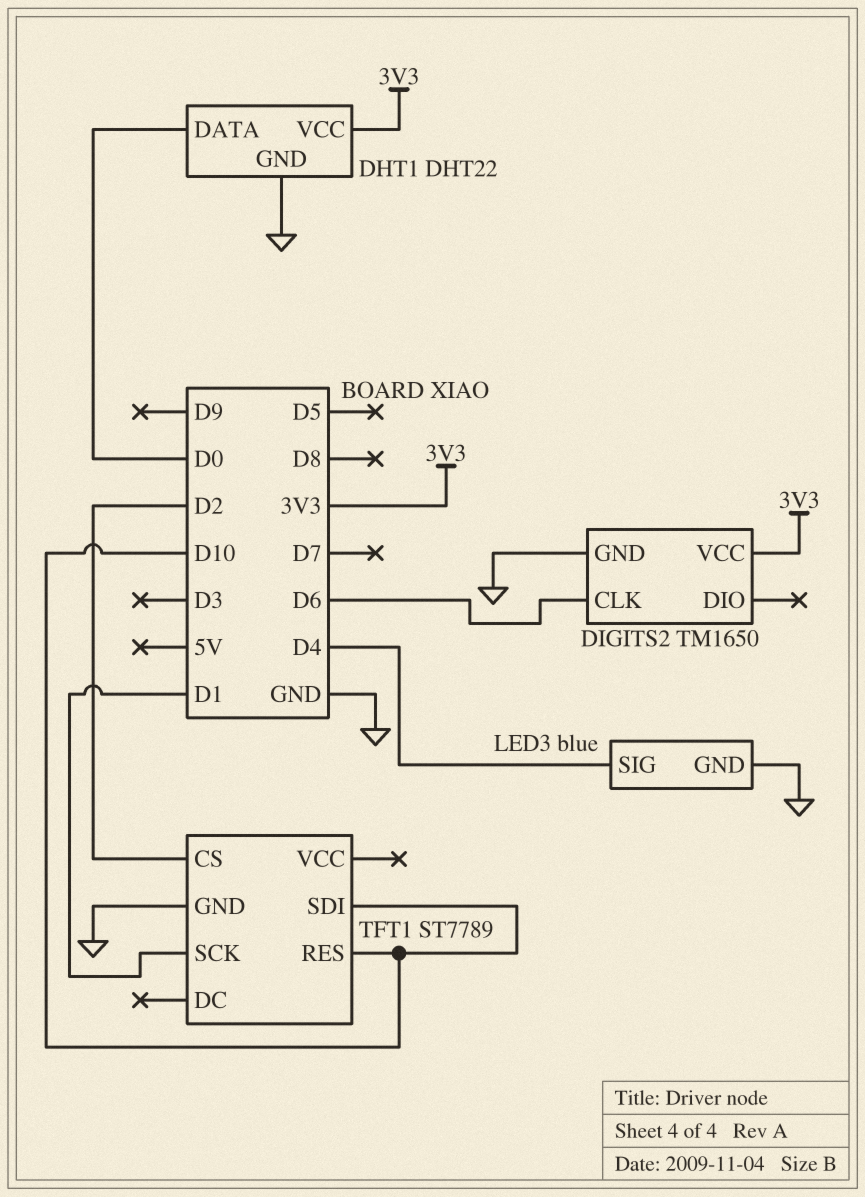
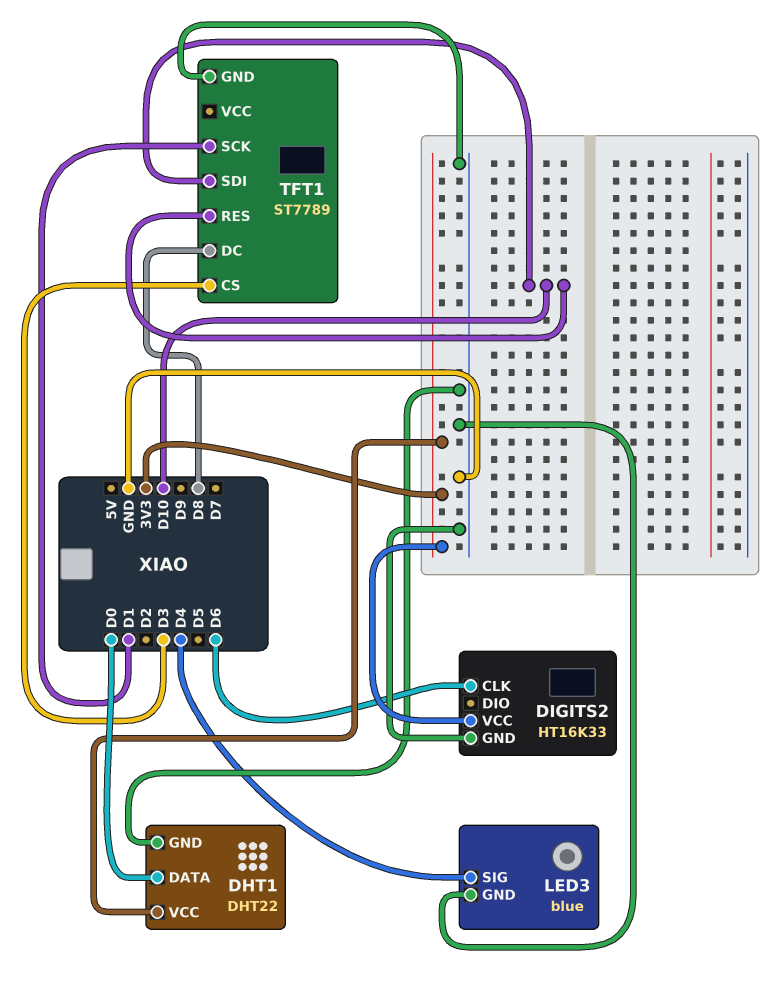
DIGITS2: TM1650 -> HT16K33
TFT1 pin CS: D2 -> D3
TFT1 pin DC: none -> D8

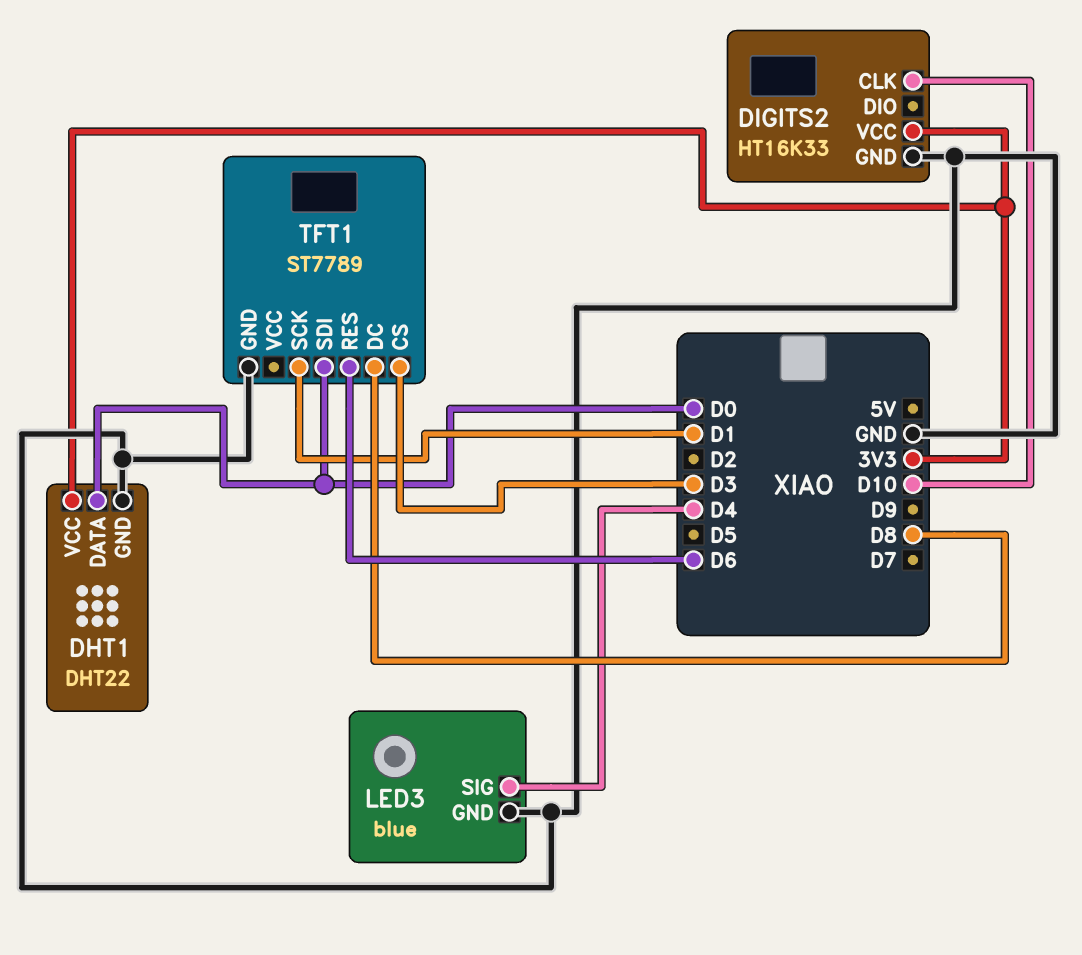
DIGITS2 pin CLK: D6 -> D10
TFT1 pin RES: D10 -> D6
TFT1 pin SDI: D10 -> D0

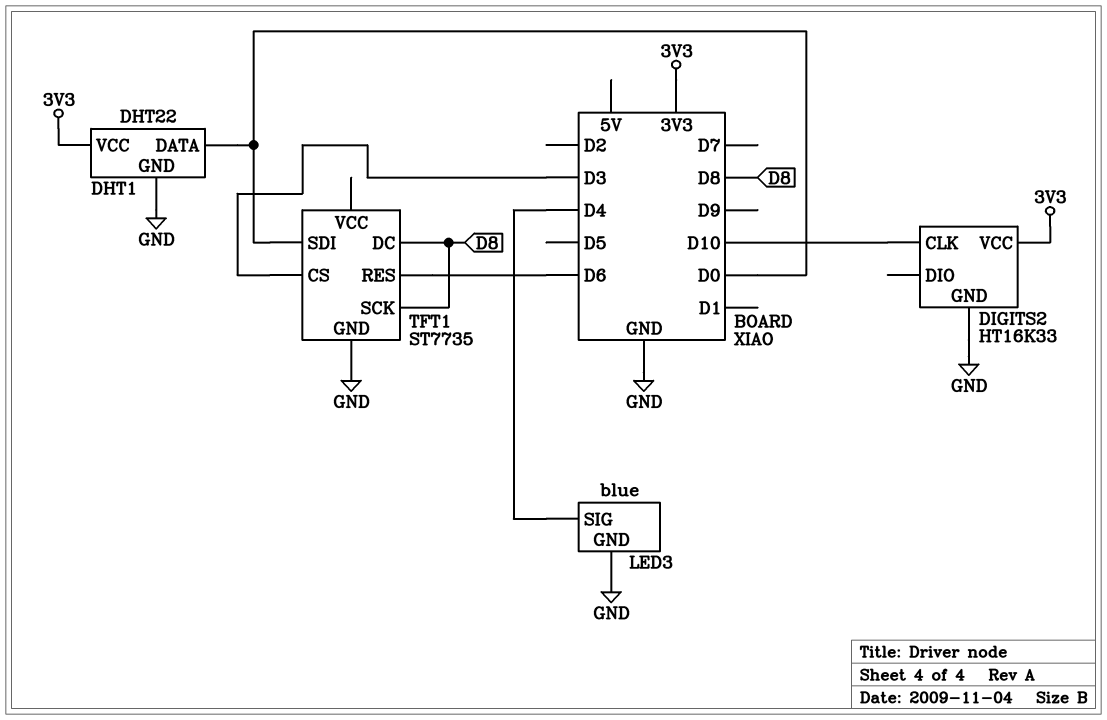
TFT1: ST7789 -> ST7735
TFT1 pin SCK: D1 -> D8

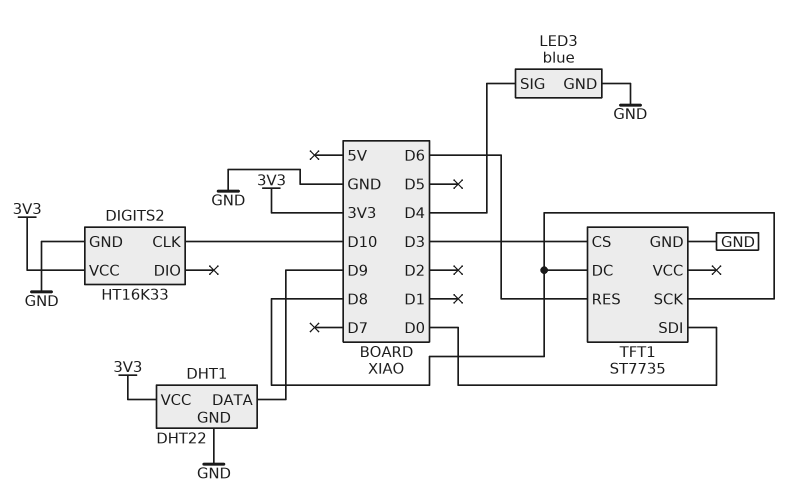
DHT1 pin DATA: D0 -> D9

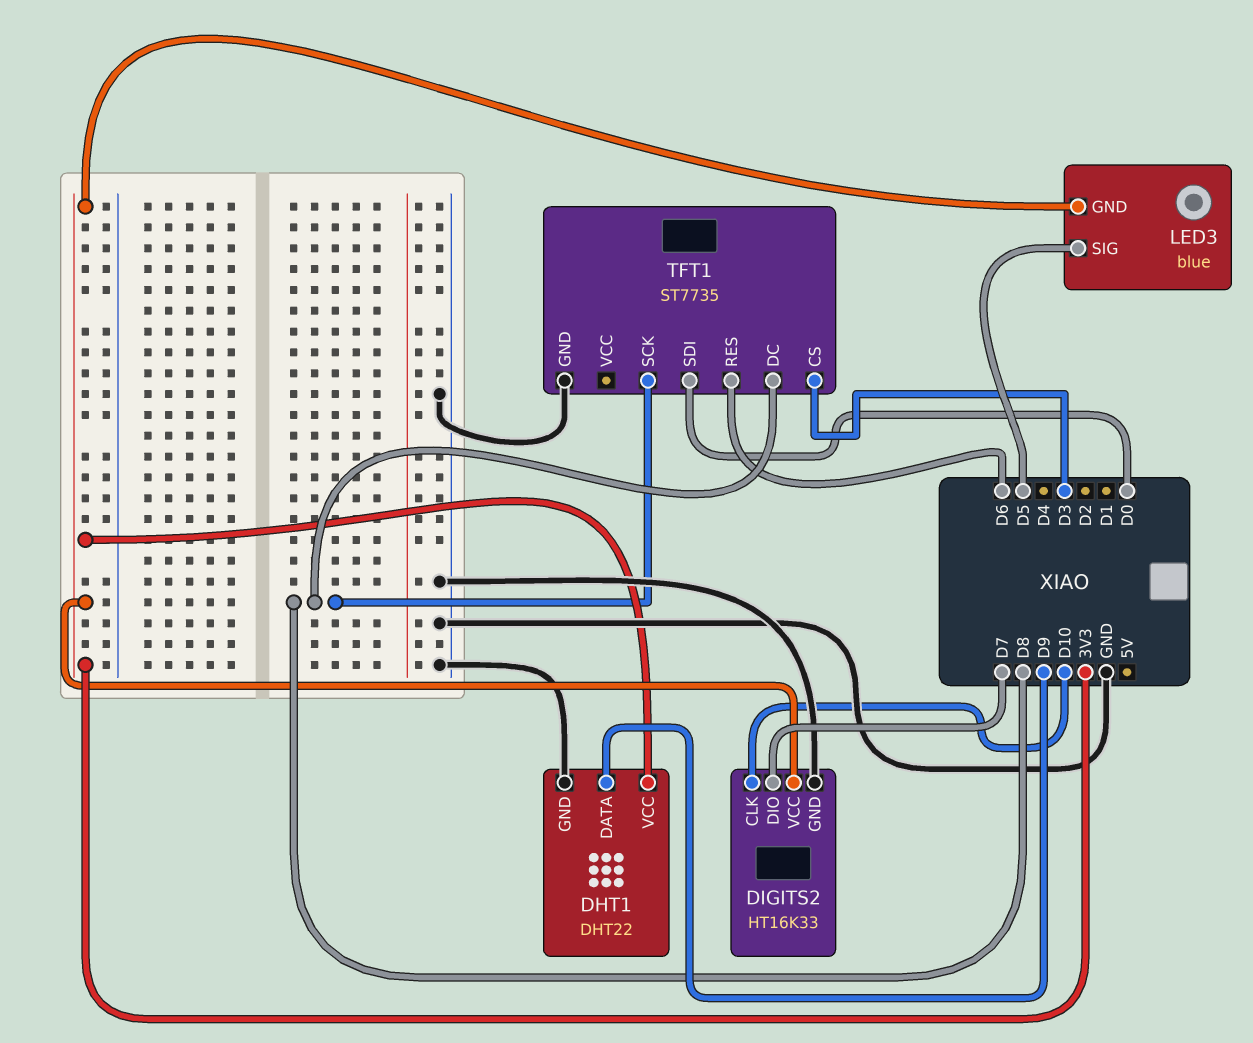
DIGITS2 pin DIO: none -> D7
LED3 pin GND: GND -> 3V3
LED3 pin SIG: D4 -> D5

